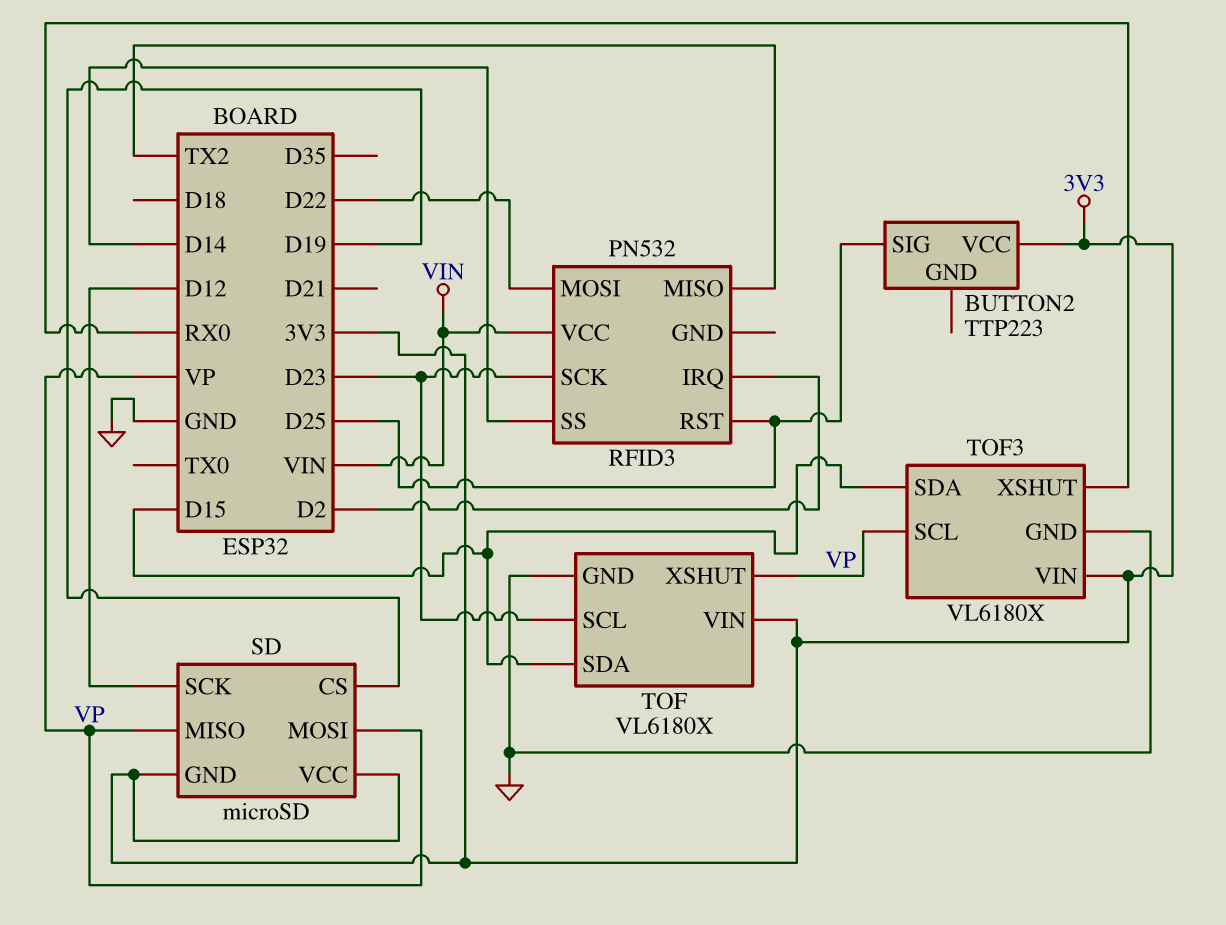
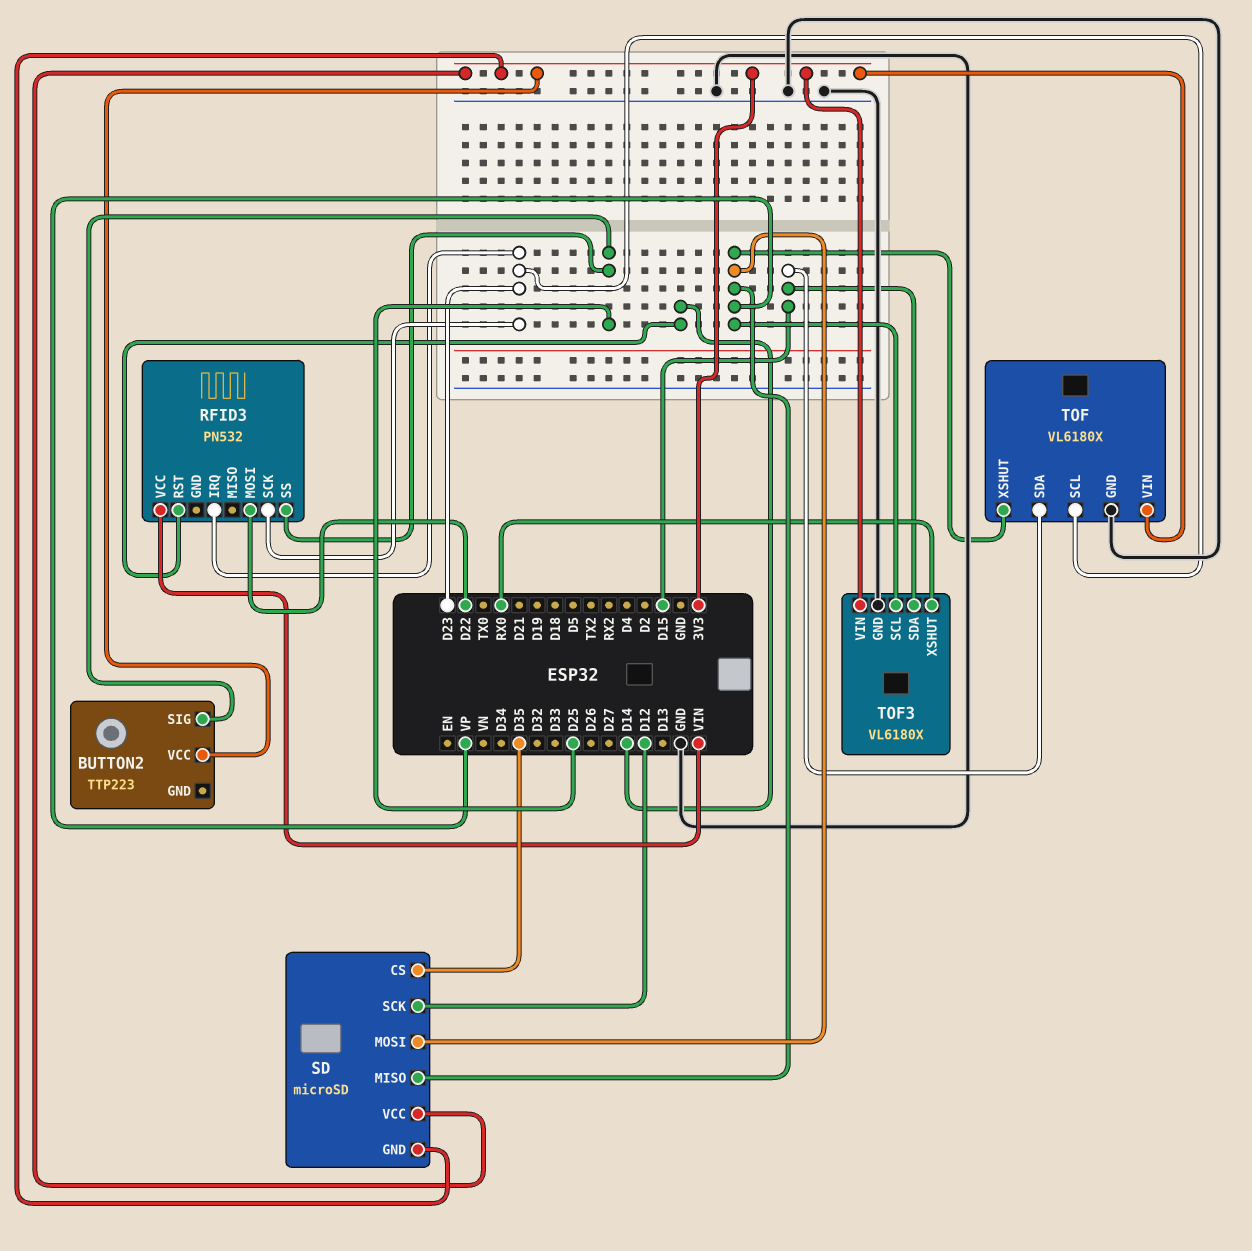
RFID3 pin IRQ: D2 -> D23
RFID3 pin MISO: TX2 -> none
RFID3 pin RST: D25 -> D14
RFID3 pin SS: D14 -> D25
SD pin CS: D19 -> D35

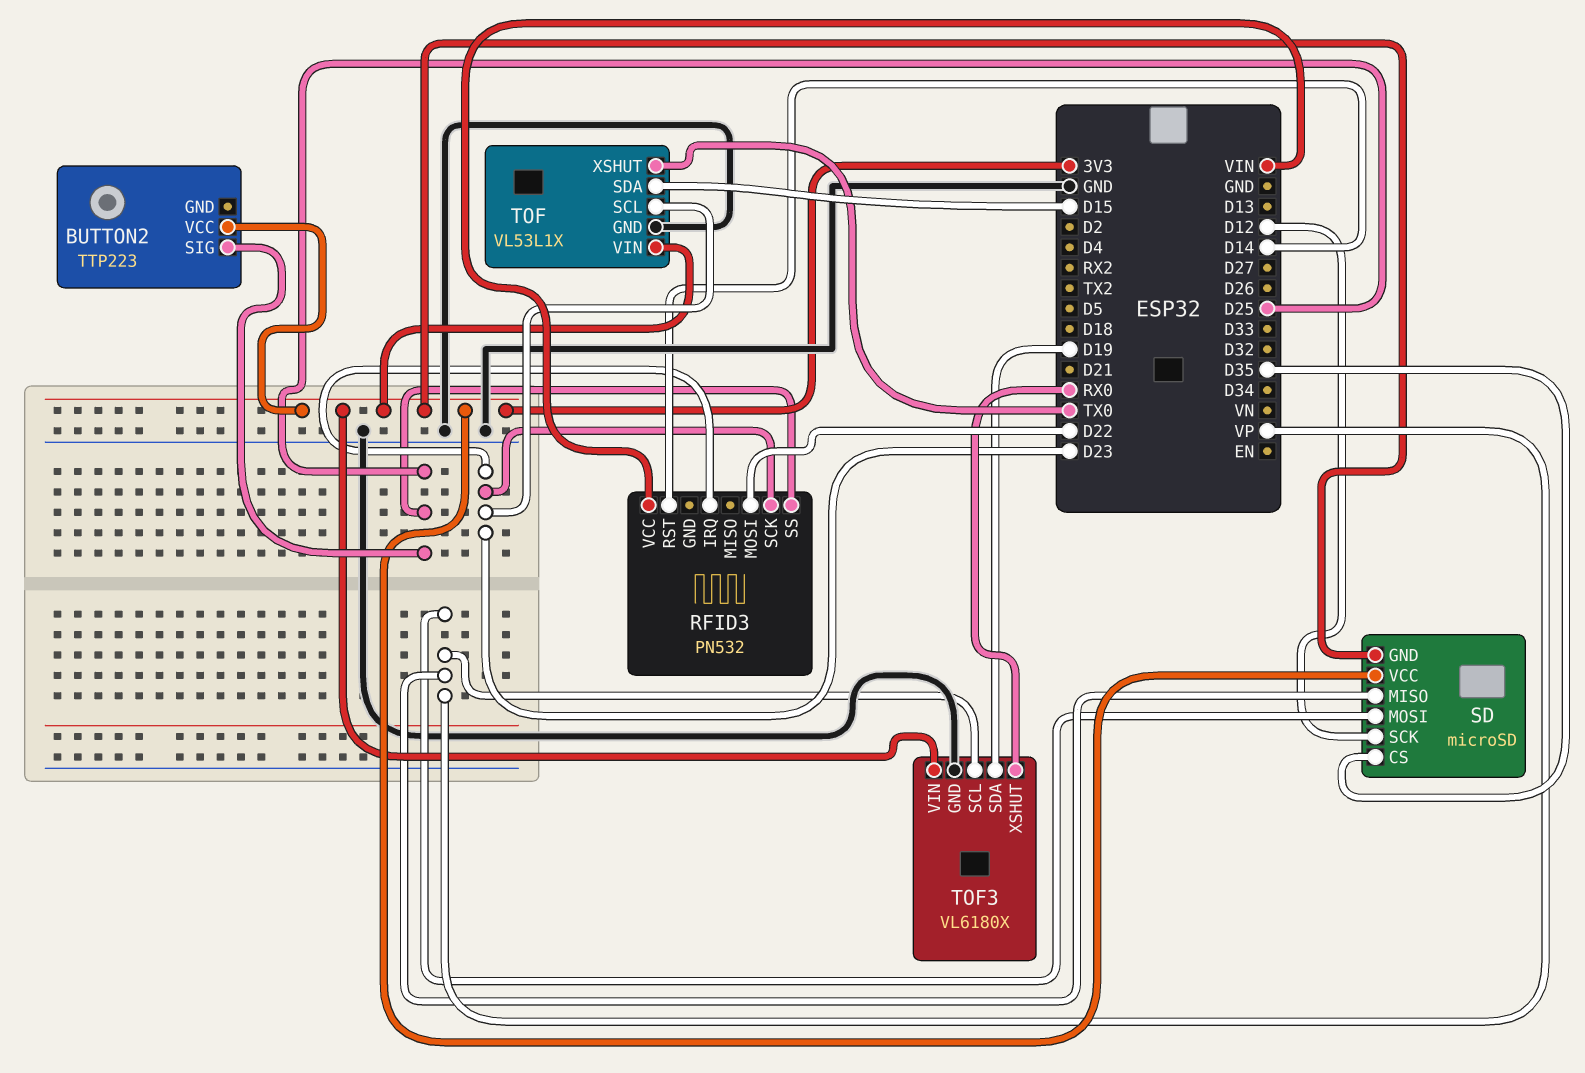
TOF: VL6180X -> VL53L1X
TOF pin XSHUT: VP -> TX0
TOF3 pin SDA: D15 -> D19

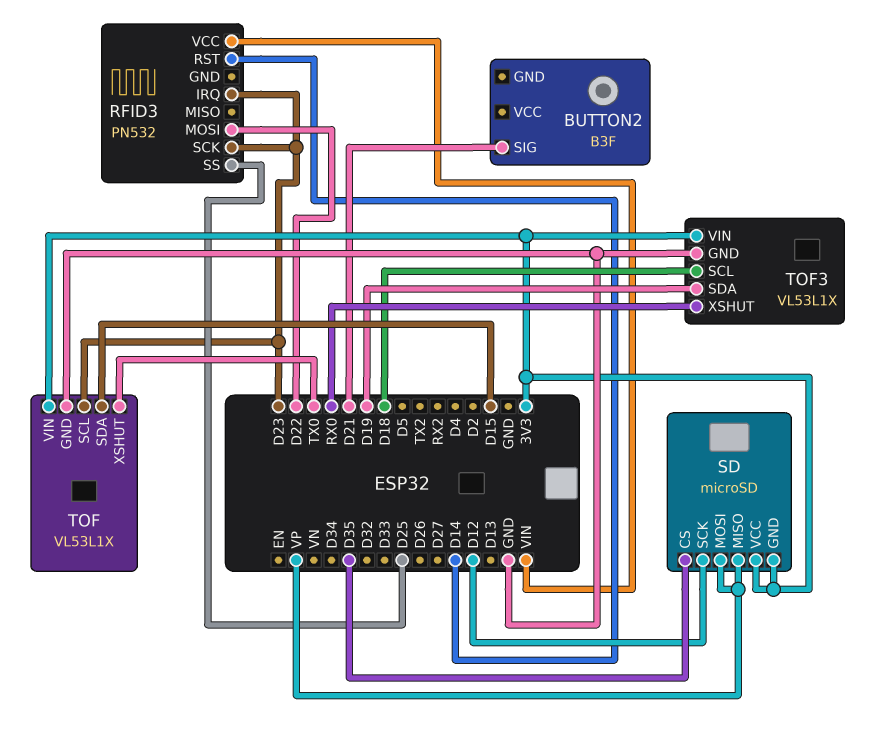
BUTTON2: TTP223 -> B3F
BUTTON2 pin SIG: D25 -> D21
BUTTON2 pin VCC: 3V3 -> none
TOF3: VL6180X -> VL53L1X
TOF3 pin SCL: VP -> D18

